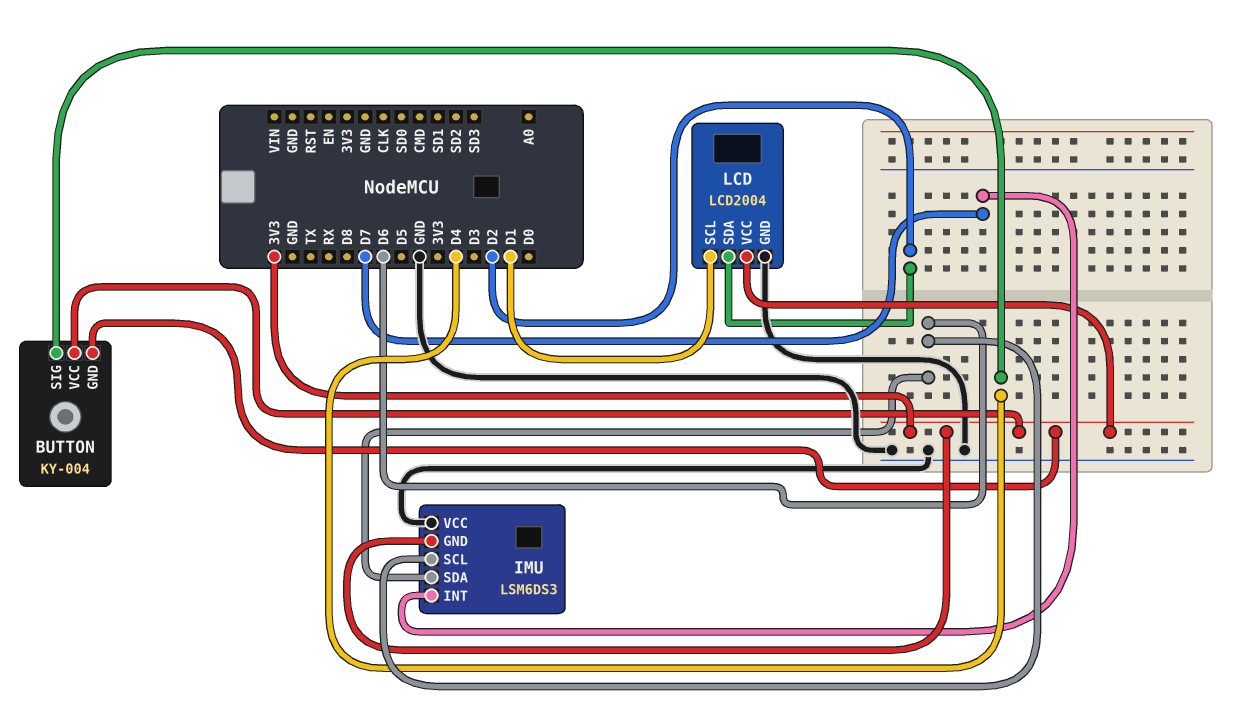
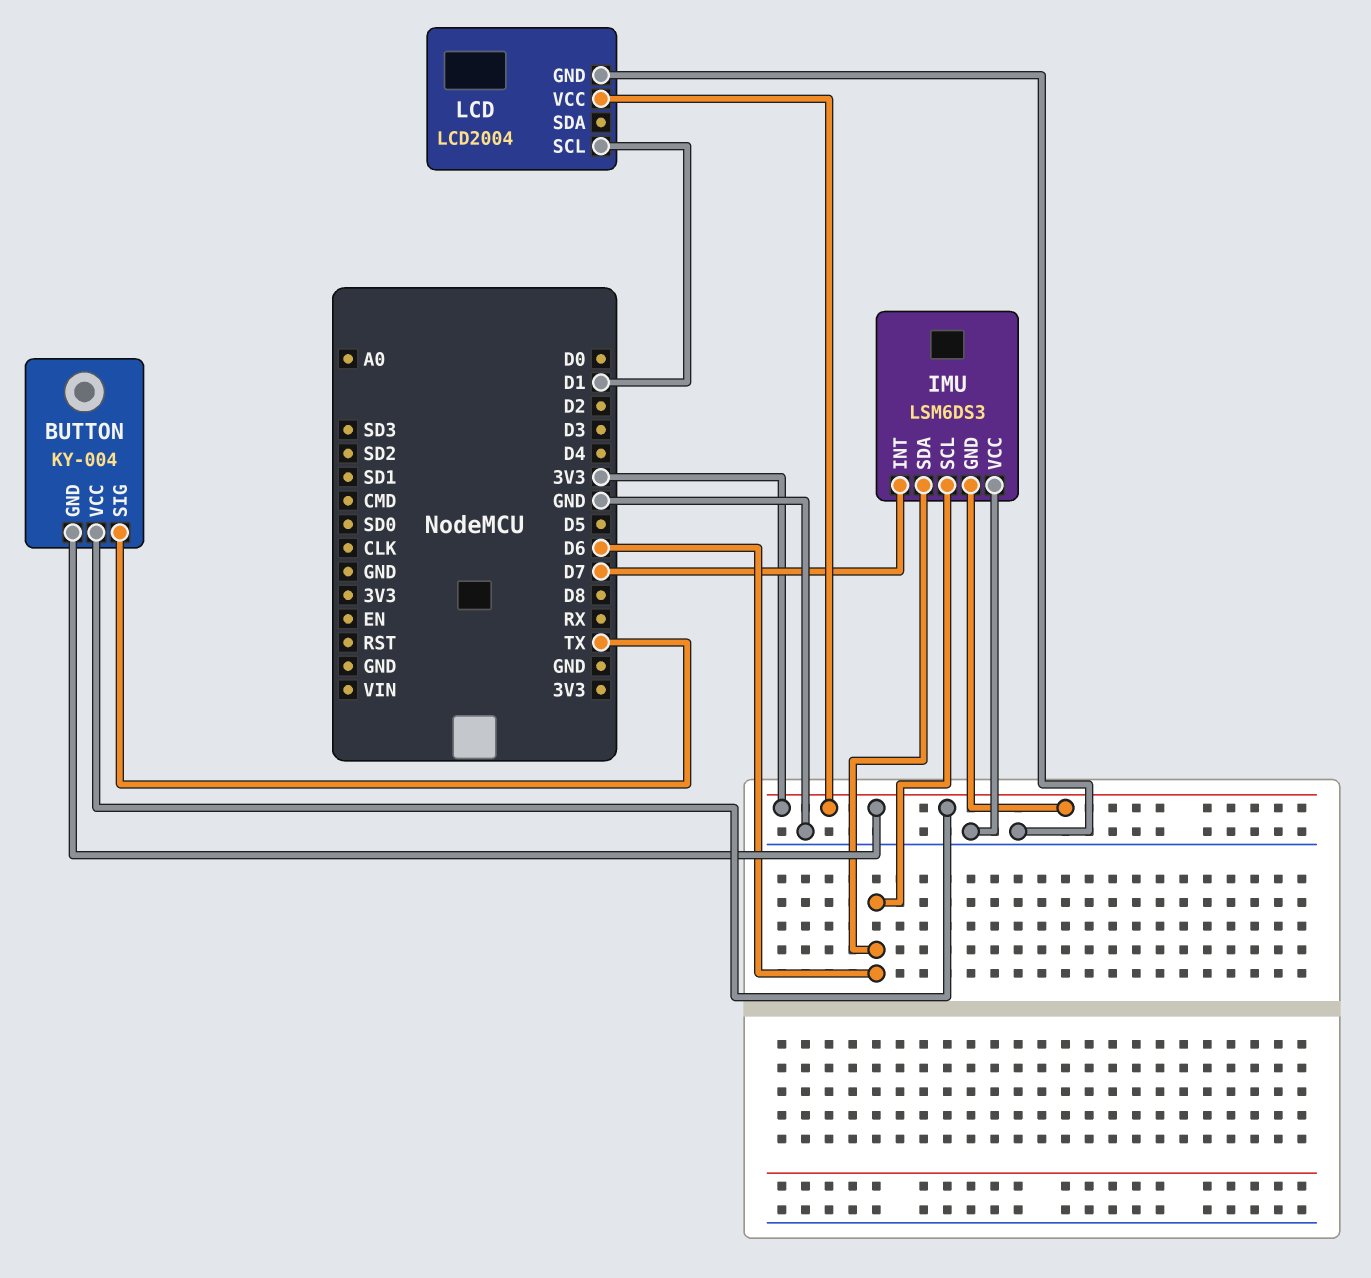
BUTTON pin SIG: D4 -> TX
LCD pin SDA: D2 -> none

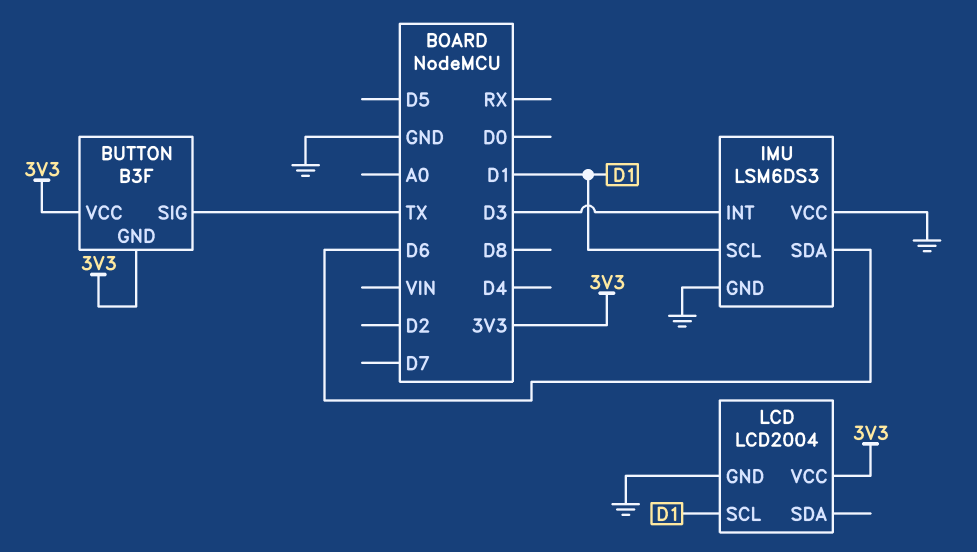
BUTTON: KY-004 -> B3F
IMU pin GND: 3V3 -> GND
IMU pin INT: D7 -> D3
IMU pin SCL: D6 -> D1

